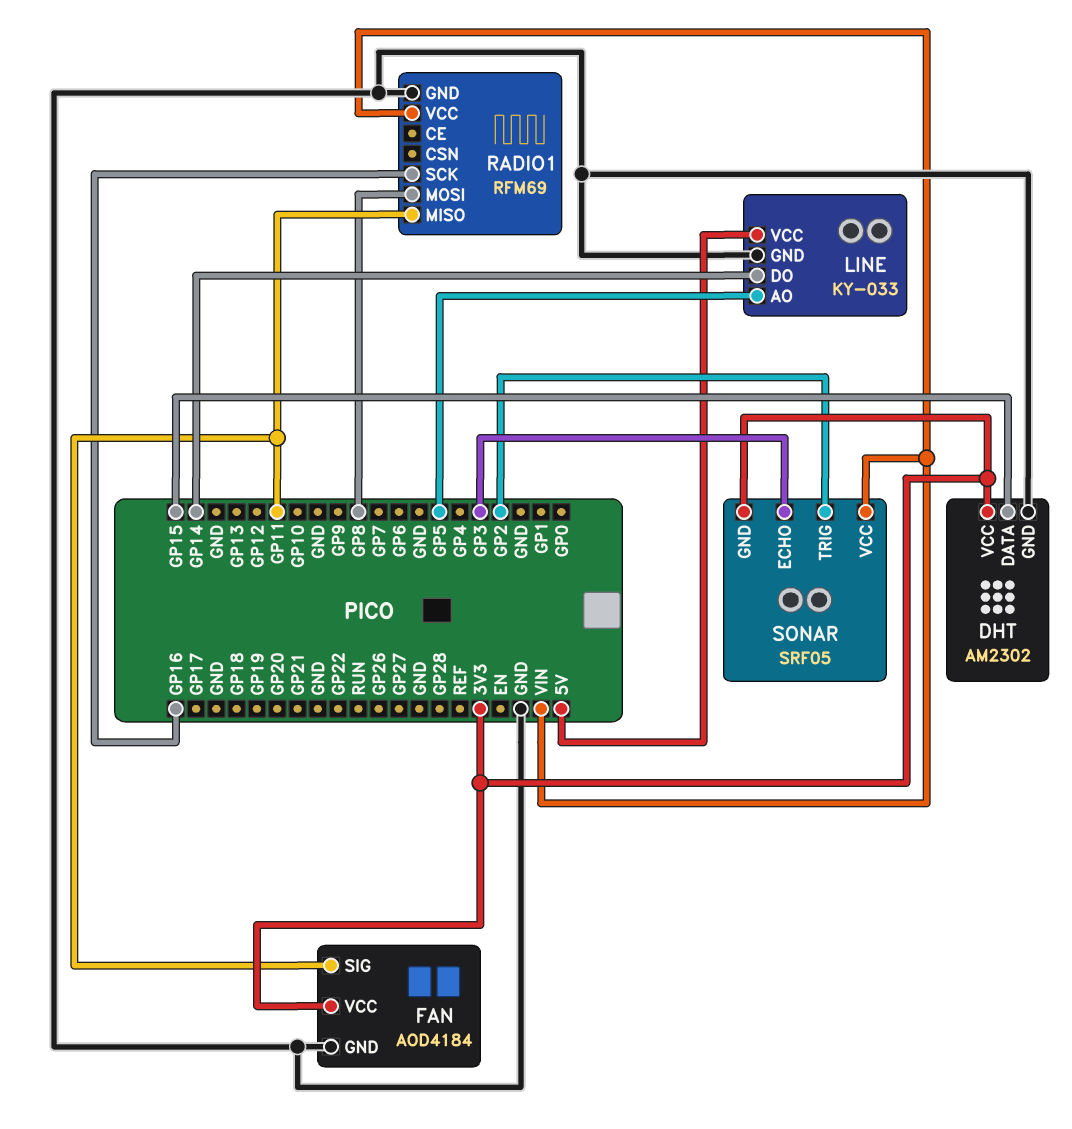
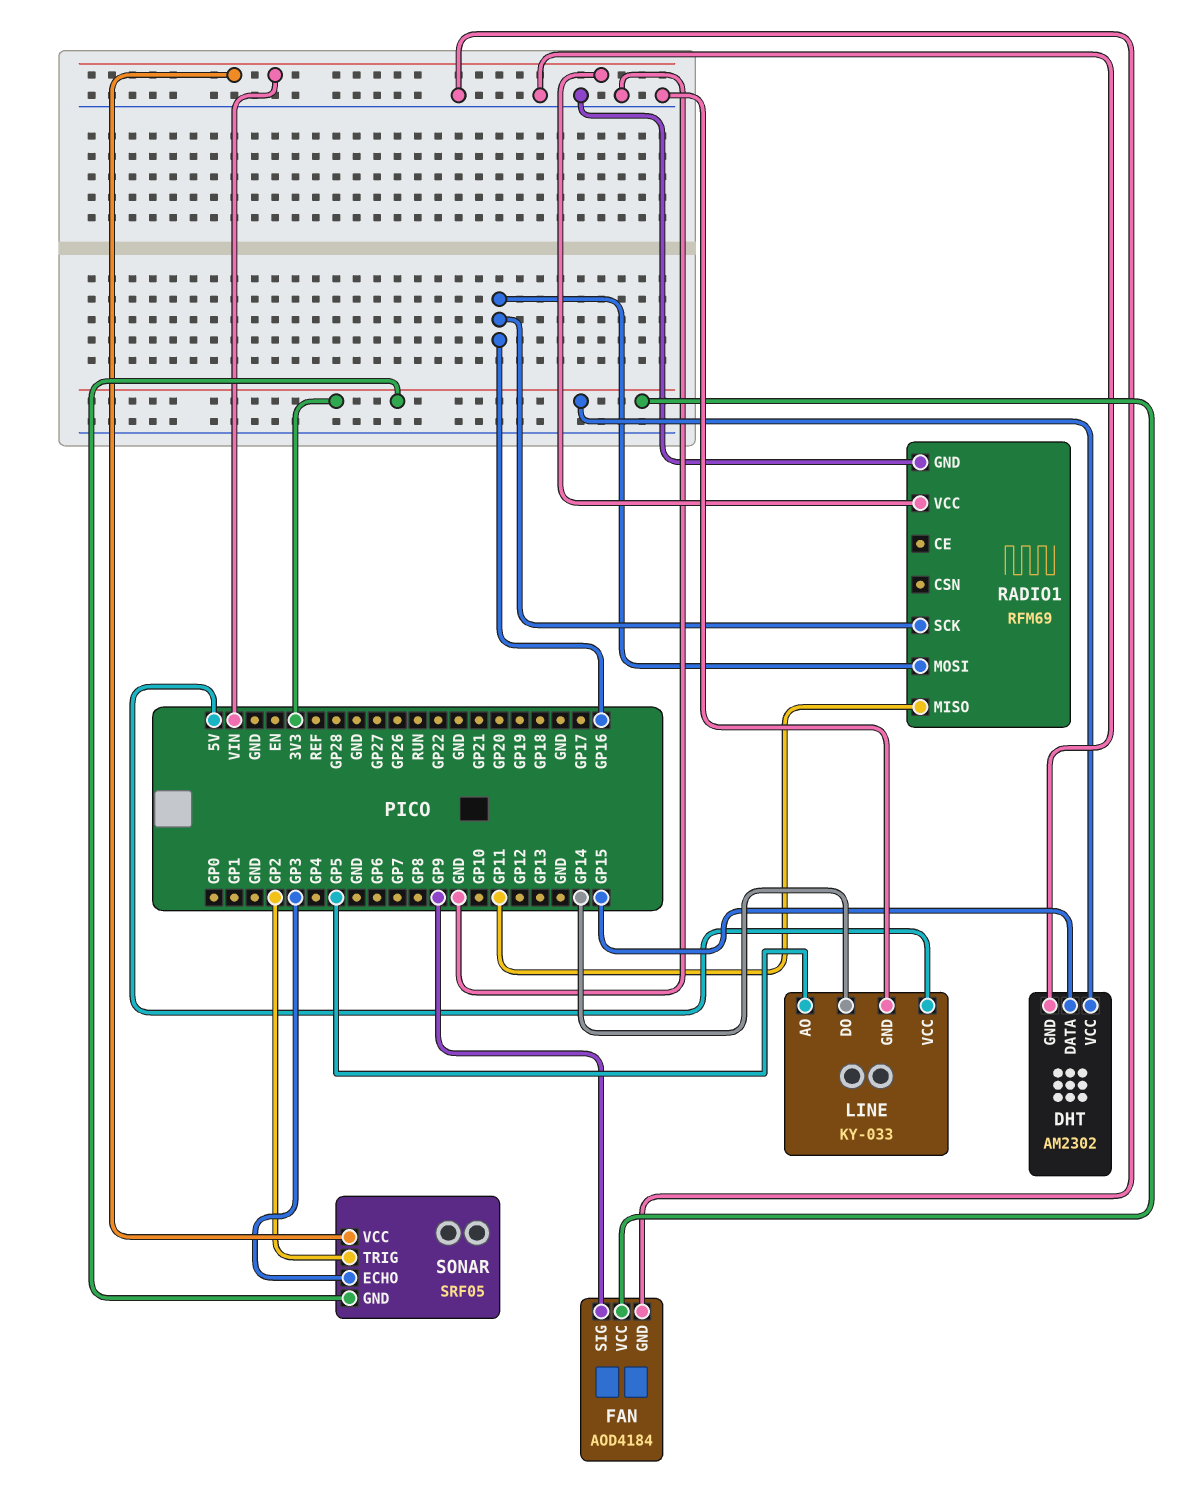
FAN pin SIG: GP11 -> GP9
RADIO1 pin MOSI: GP8 -> GP16

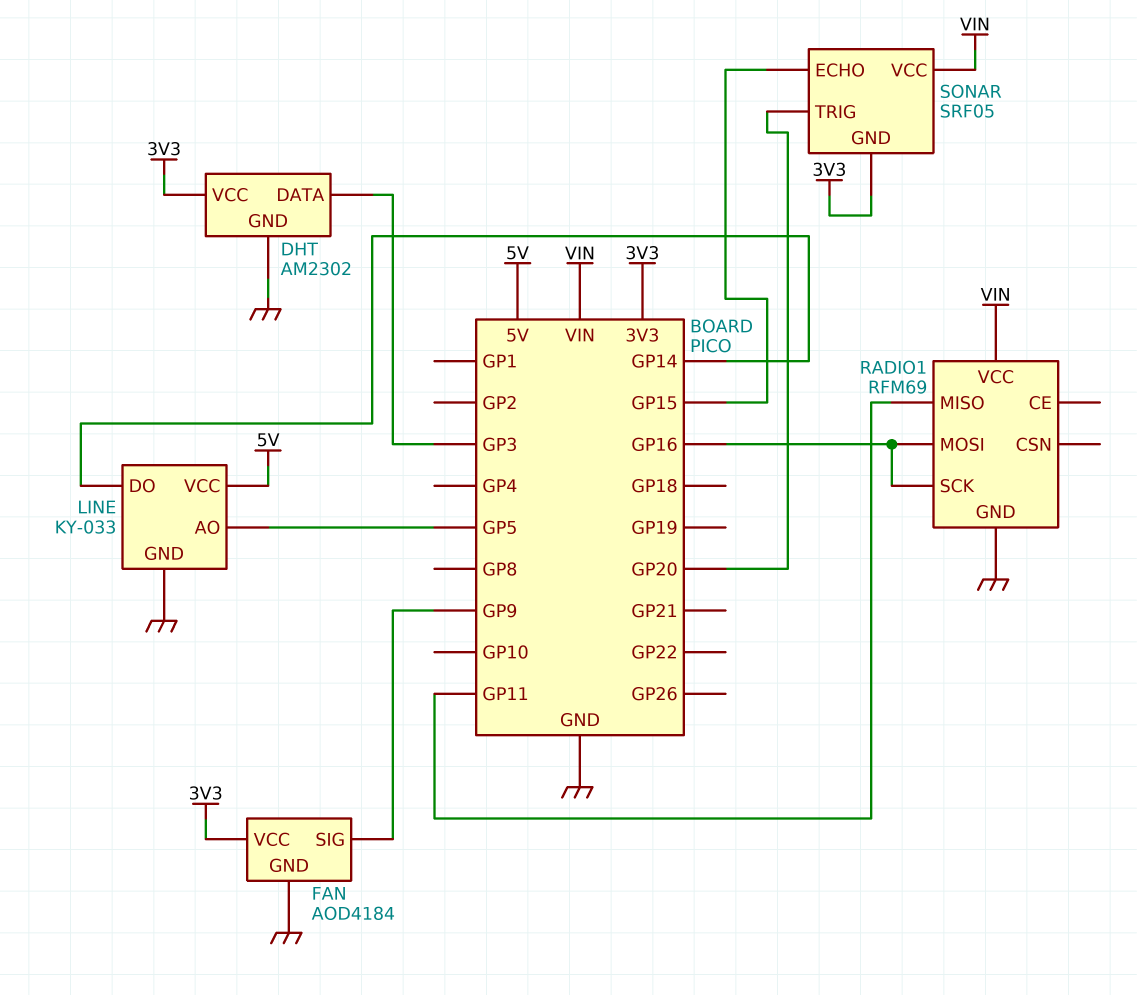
DHT pin DATA: GP15 -> GP3
SONAR pin ECHO: GP3 -> GP15
SONAR pin TRIG: GP2 -> GP20

